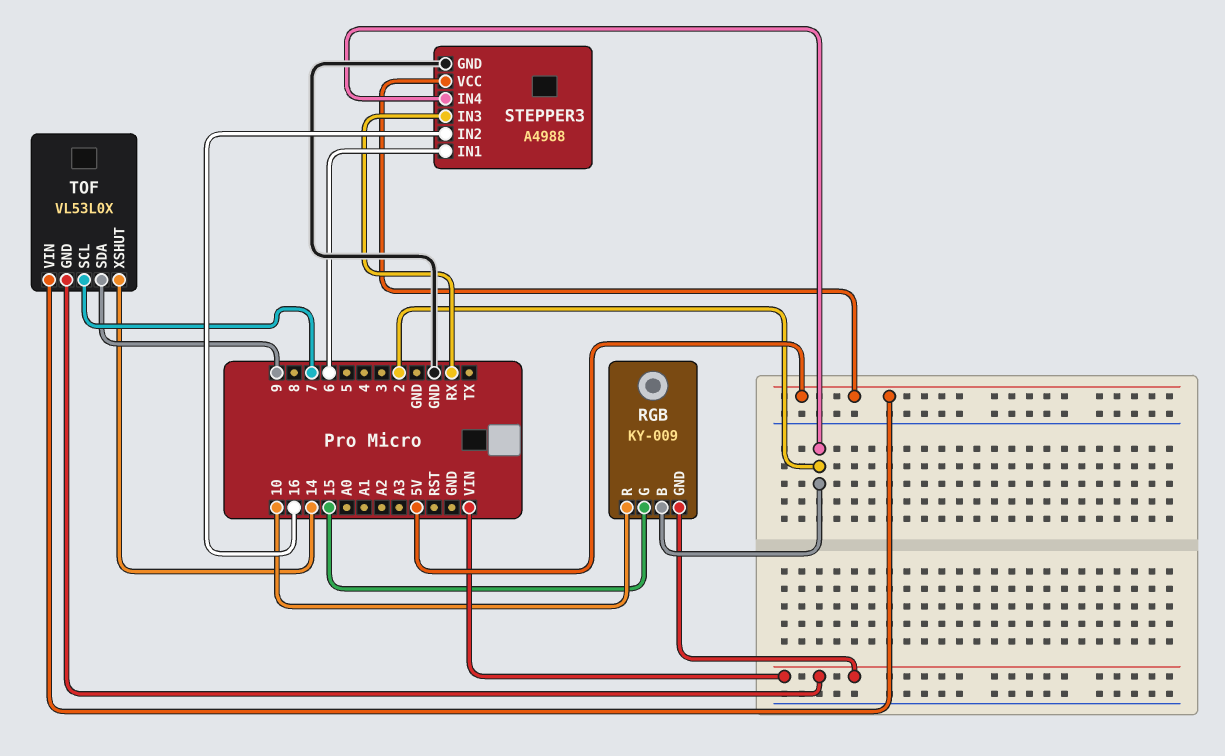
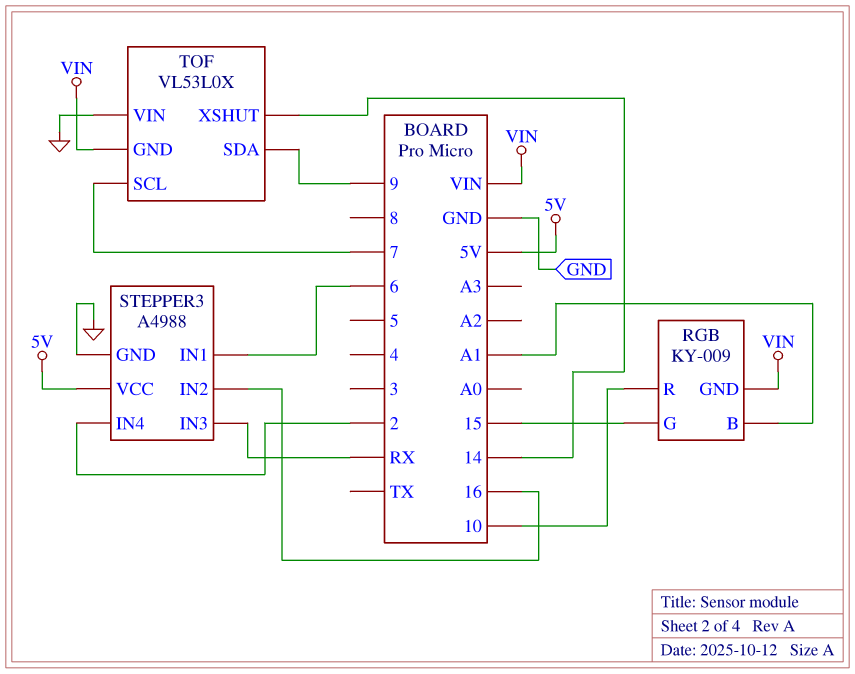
RGB pin B: 2 -> A1
TOF pin VIN: 5V -> GND

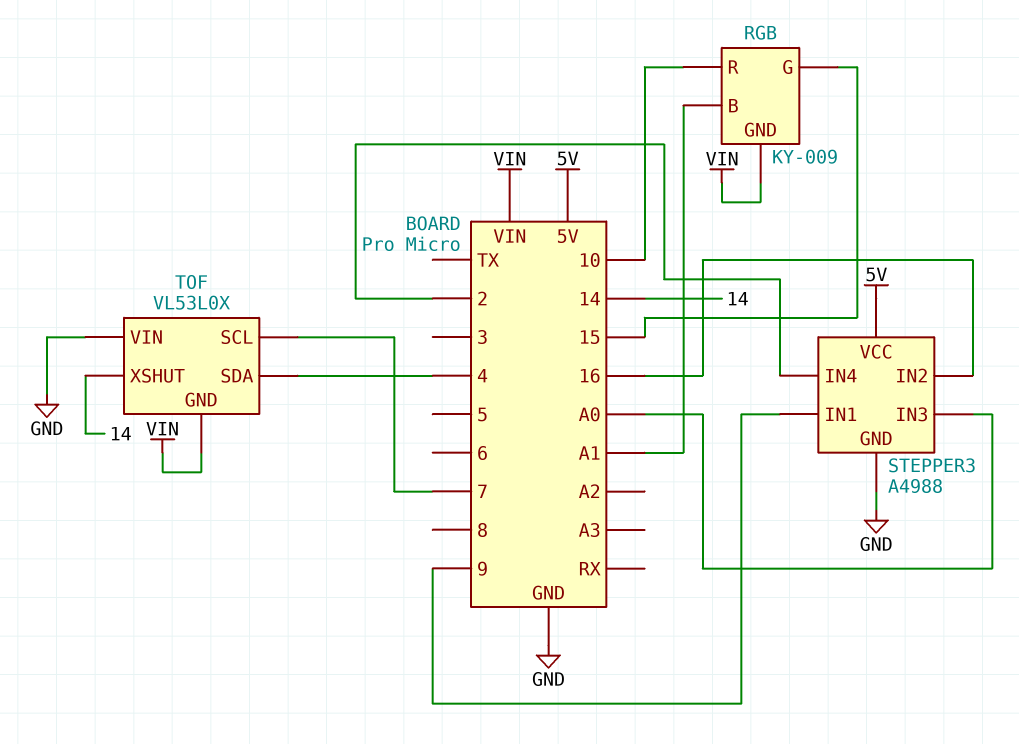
STEPPER3 pin IN1: 6 -> 9
STEPPER3 pin IN3: RX -> A0
TOF pin SDA: 9 -> 4

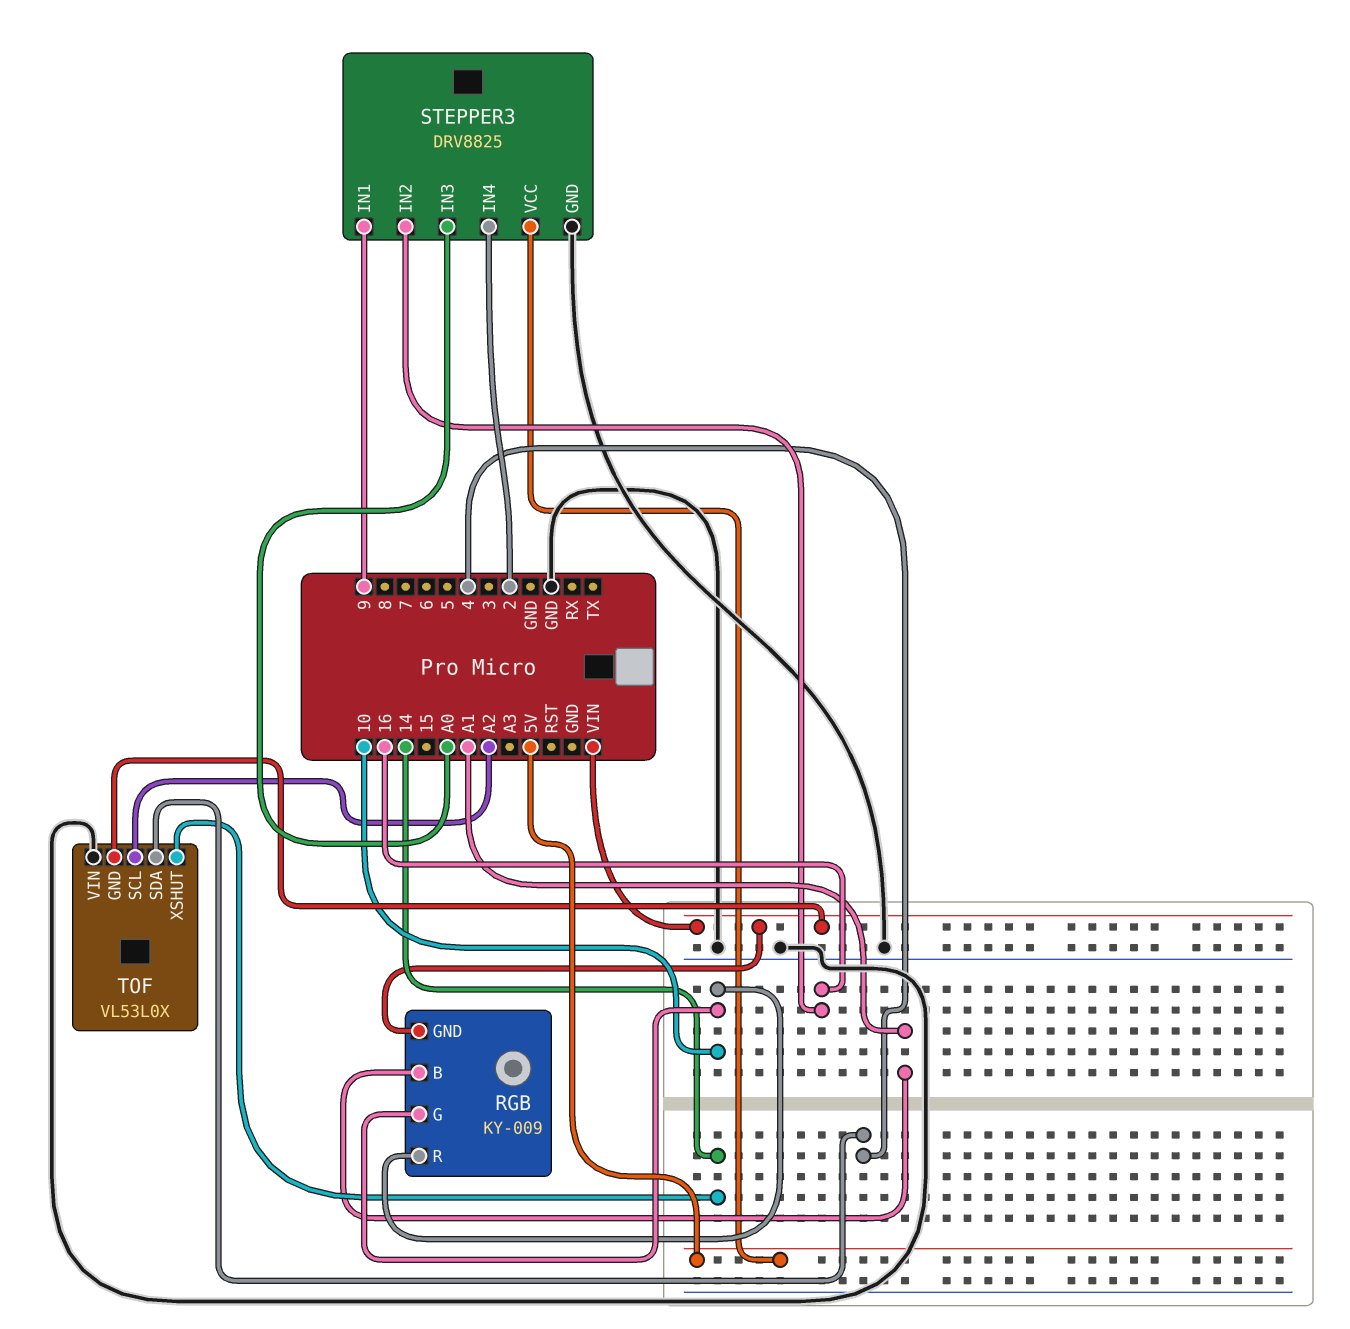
RGB pin G: 15 -> 10
STEPPER3: A4988 -> DRV8825
TOF pin SCL: 7 -> A2

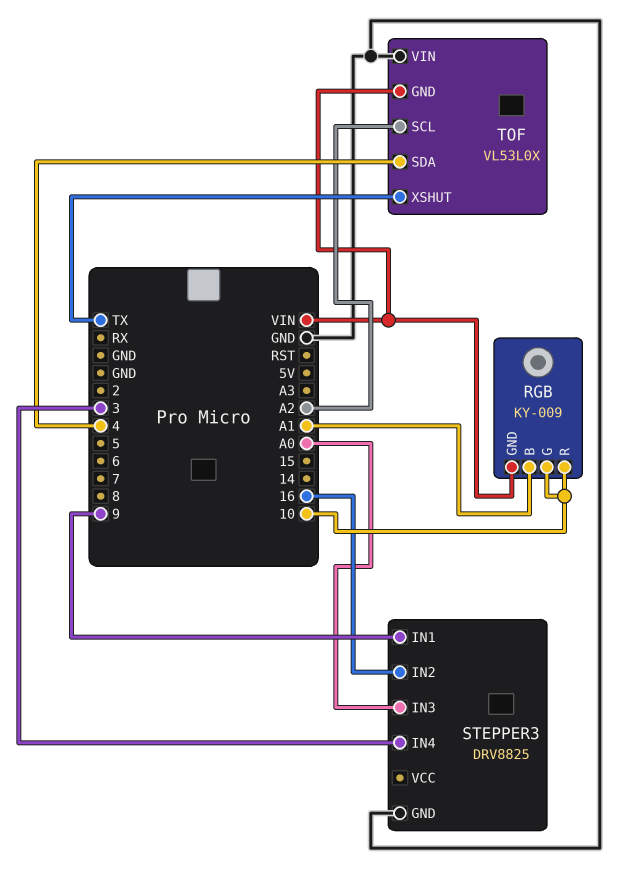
STEPPER3 pin IN4: 2 -> 3
STEPPER3 pin VCC: 5V -> none
TOF pin XSHUT: 14 -> TX

